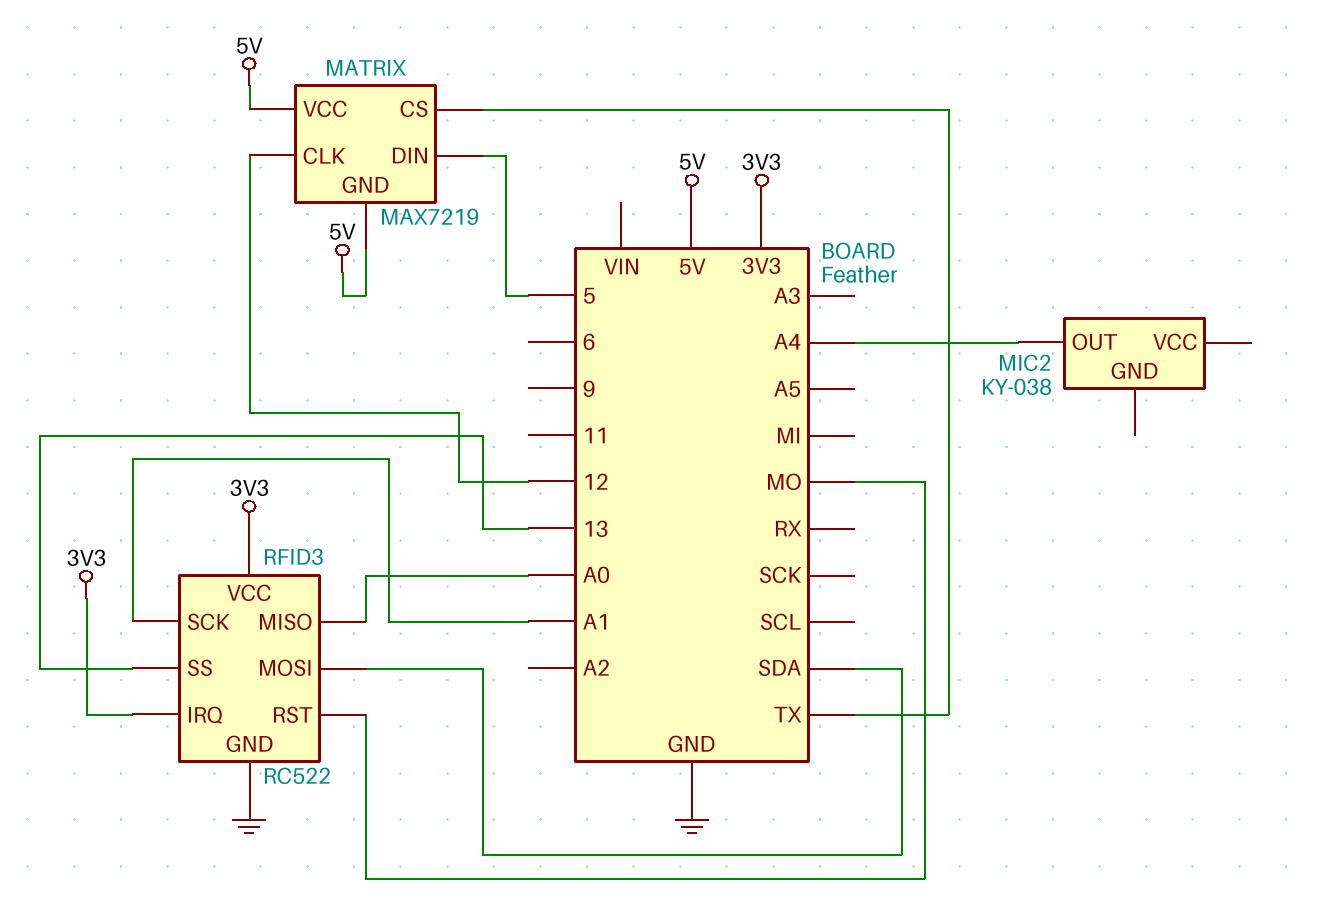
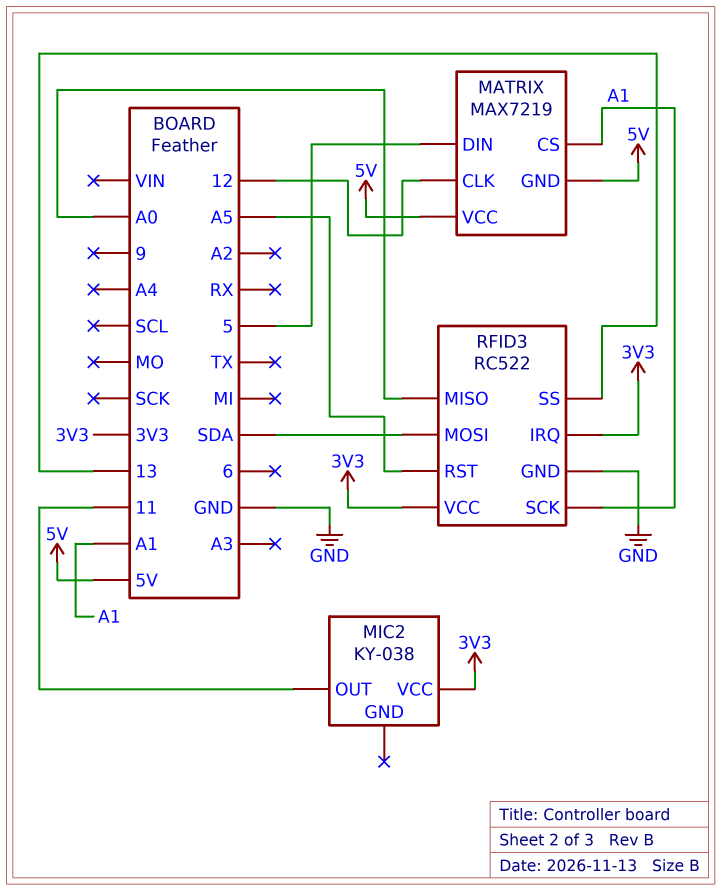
MATRIX pin CS: TX -> A1
MIC2 pin OUT: A4 -> 11
MIC2 pin VCC: none -> 3V3
RFID3 pin RST: MO -> A5

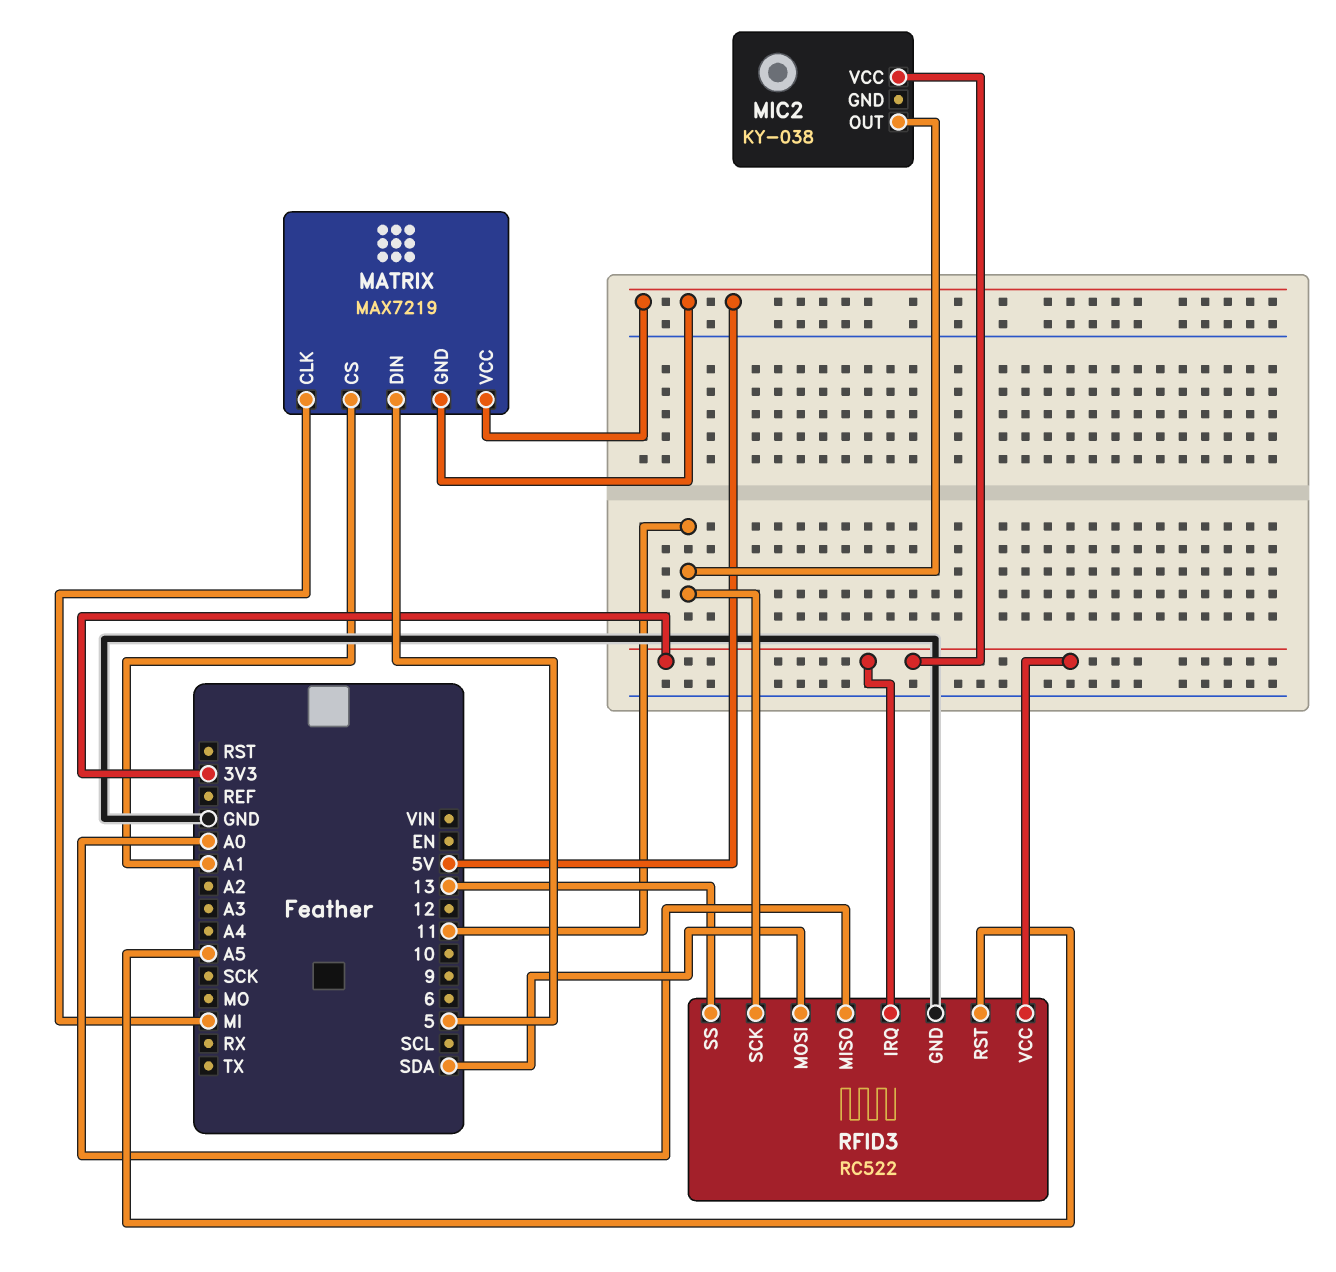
MATRIX pin CLK: 12 -> MI
RFID3 pin SCK: A1 -> 11

